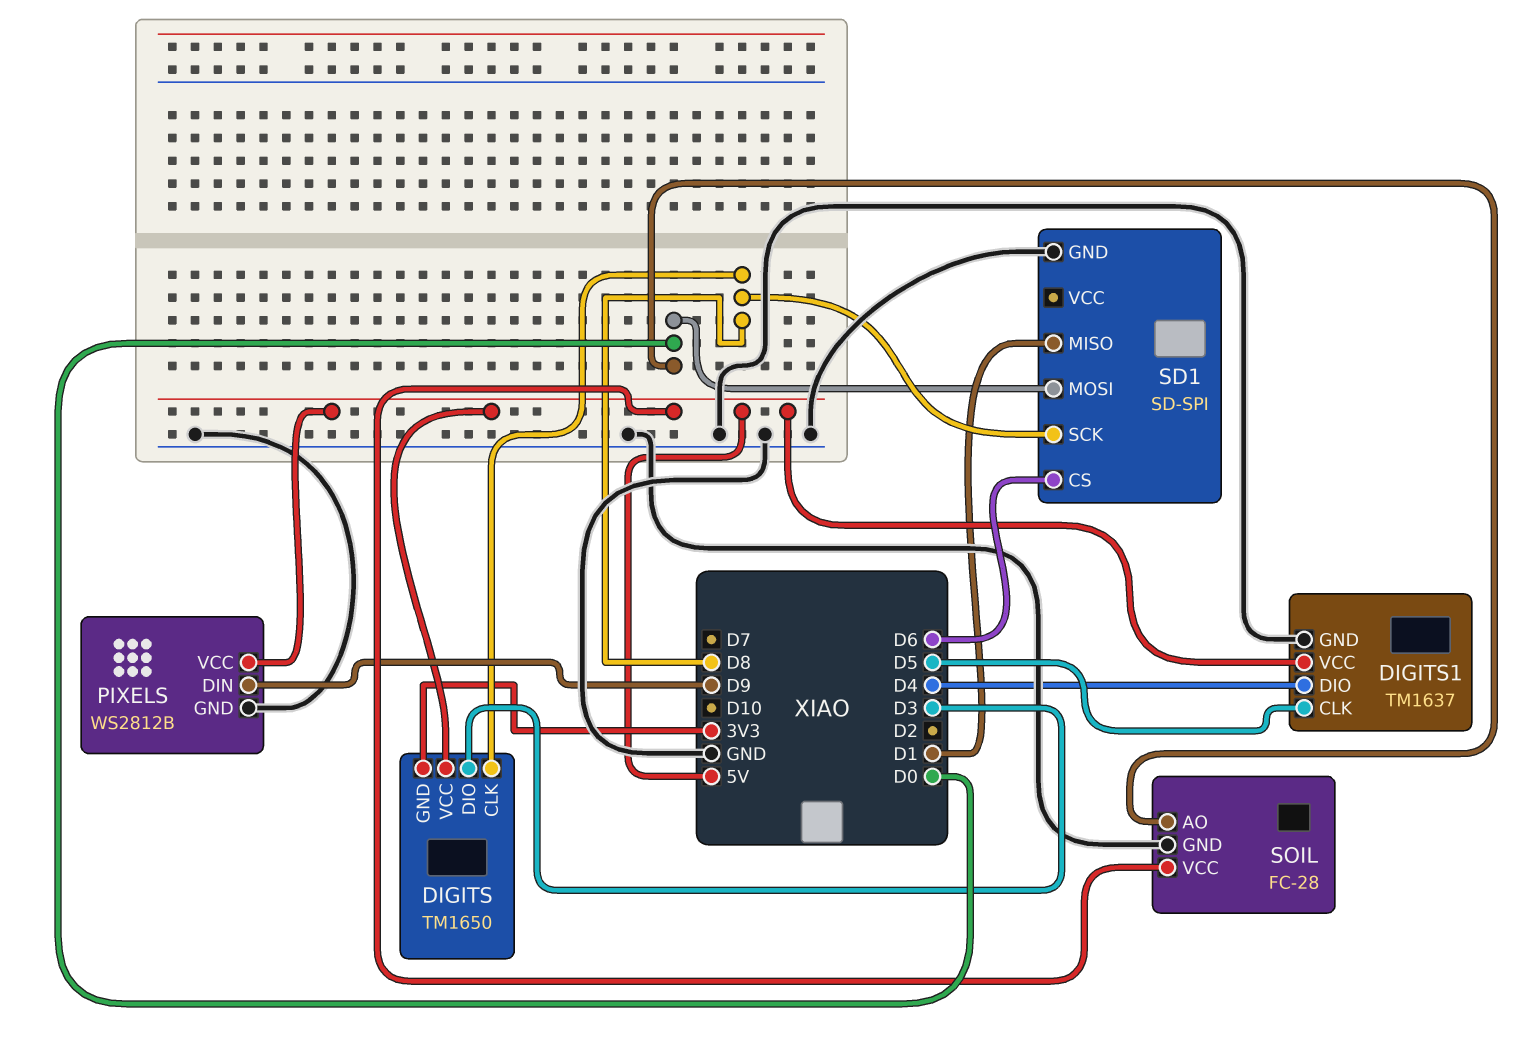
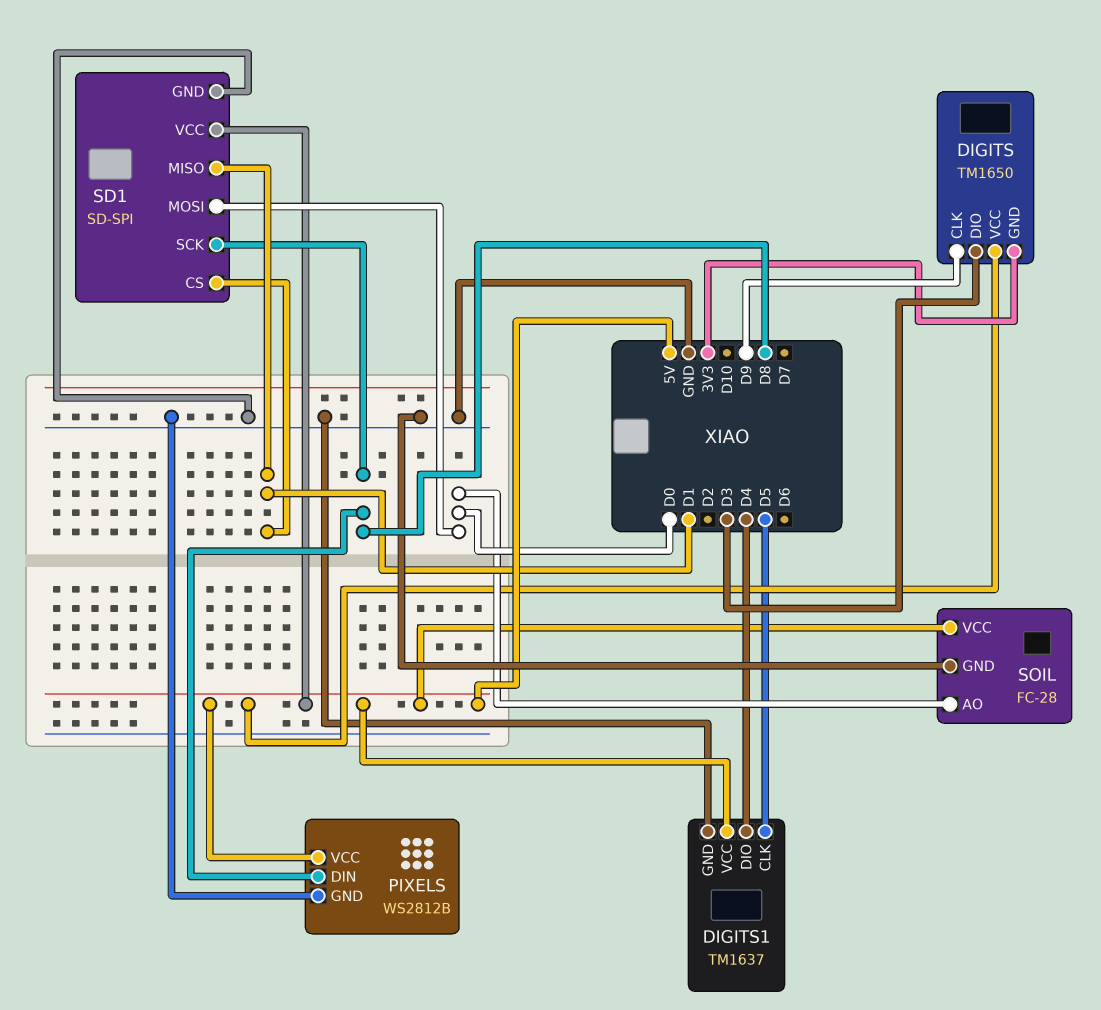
DIGITS pin CLK: D8 -> D9
PIXELS pin DIN: D9 -> D8
SD1 pin CS: D6 -> D1
SD1 pin VCC: none -> 5V

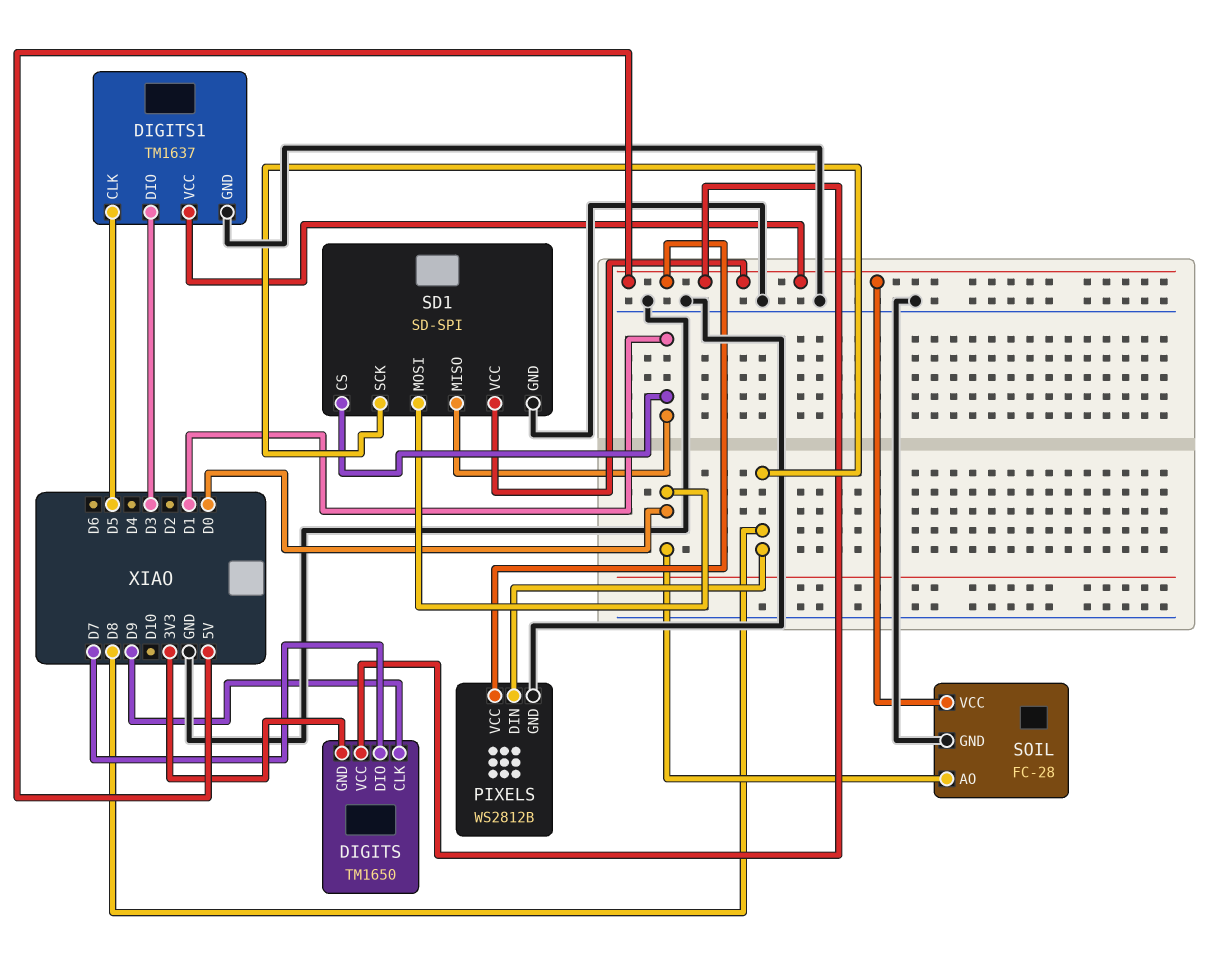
DIGITS pin DIO: D3 -> D7
DIGITS1 pin DIO: D4 -> D3

